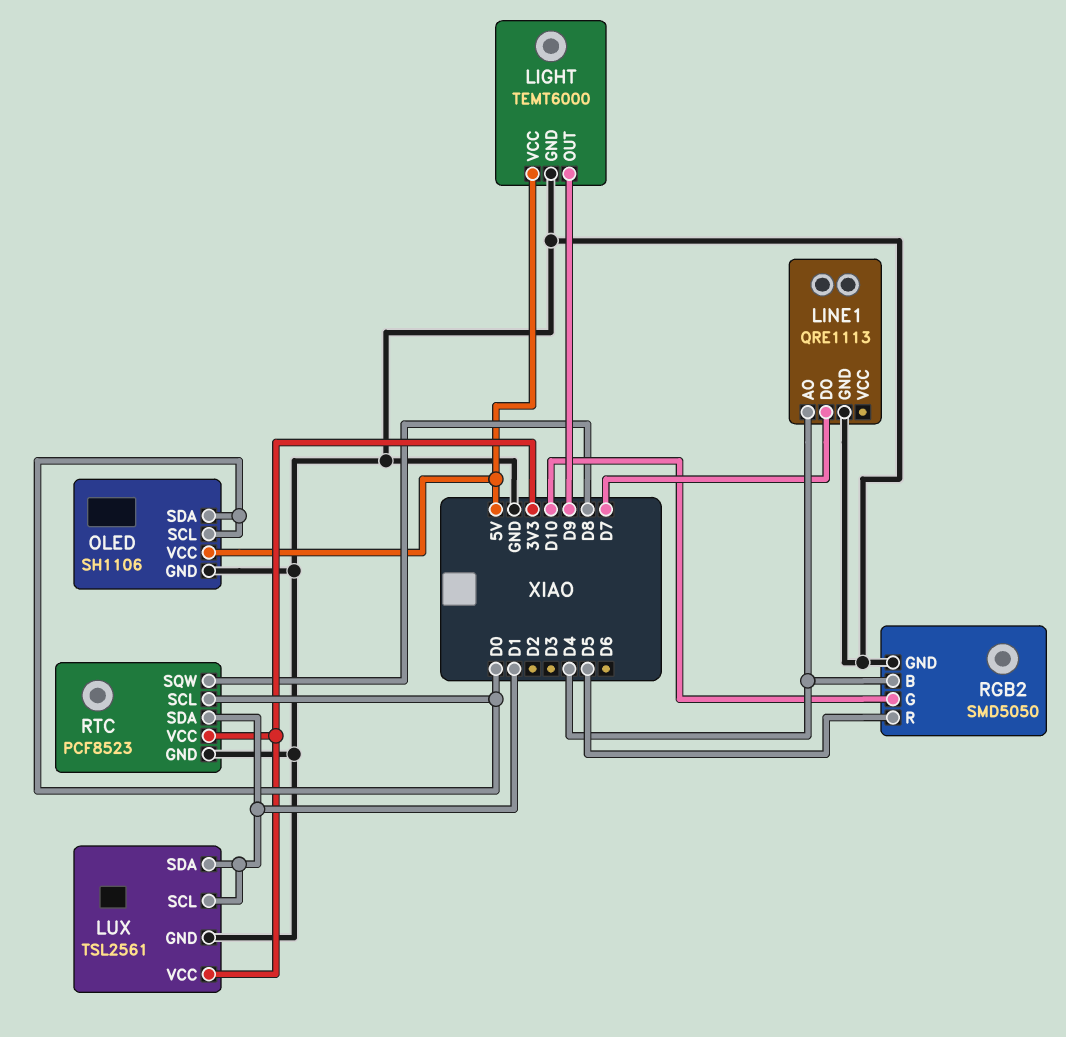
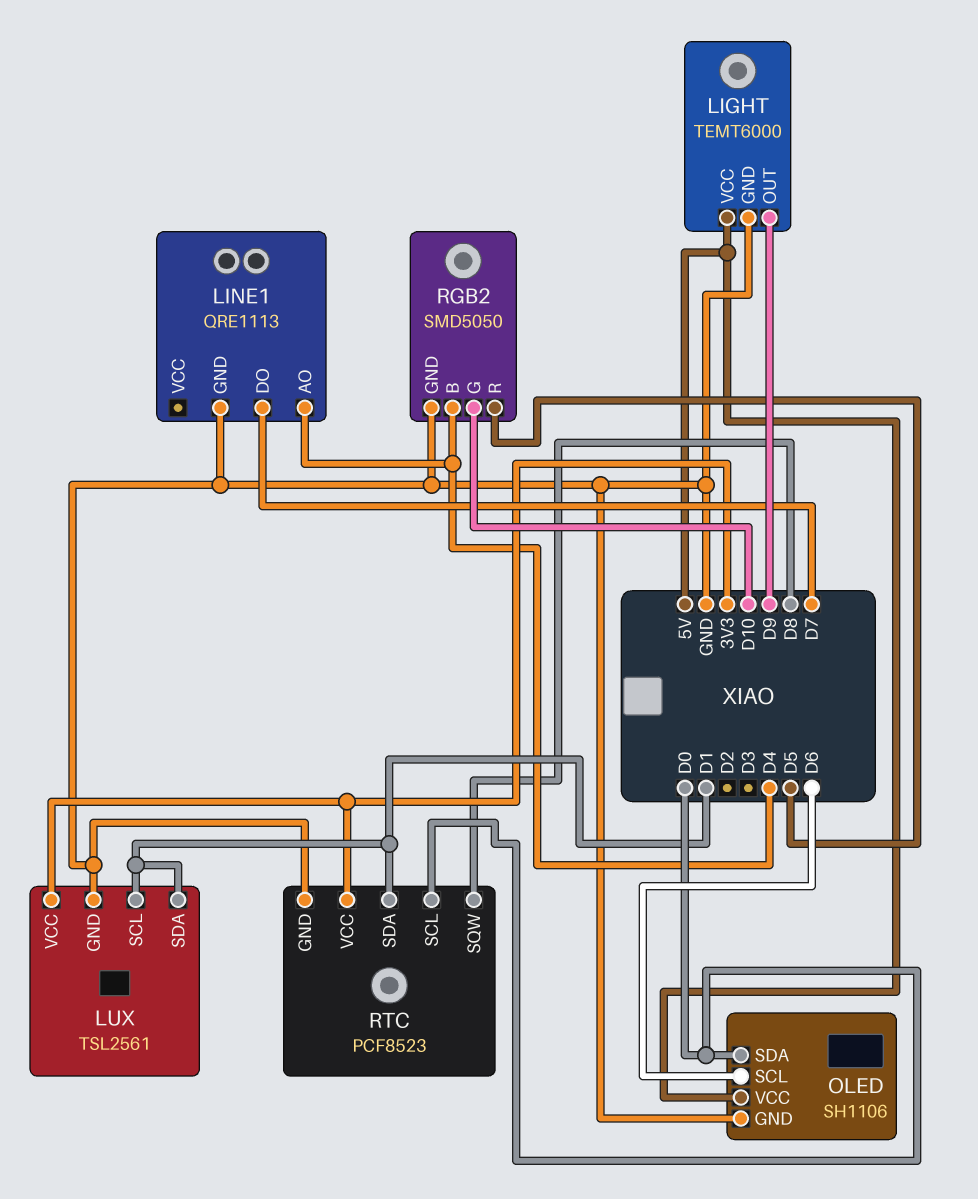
OLED pin SCL: D0 -> D6

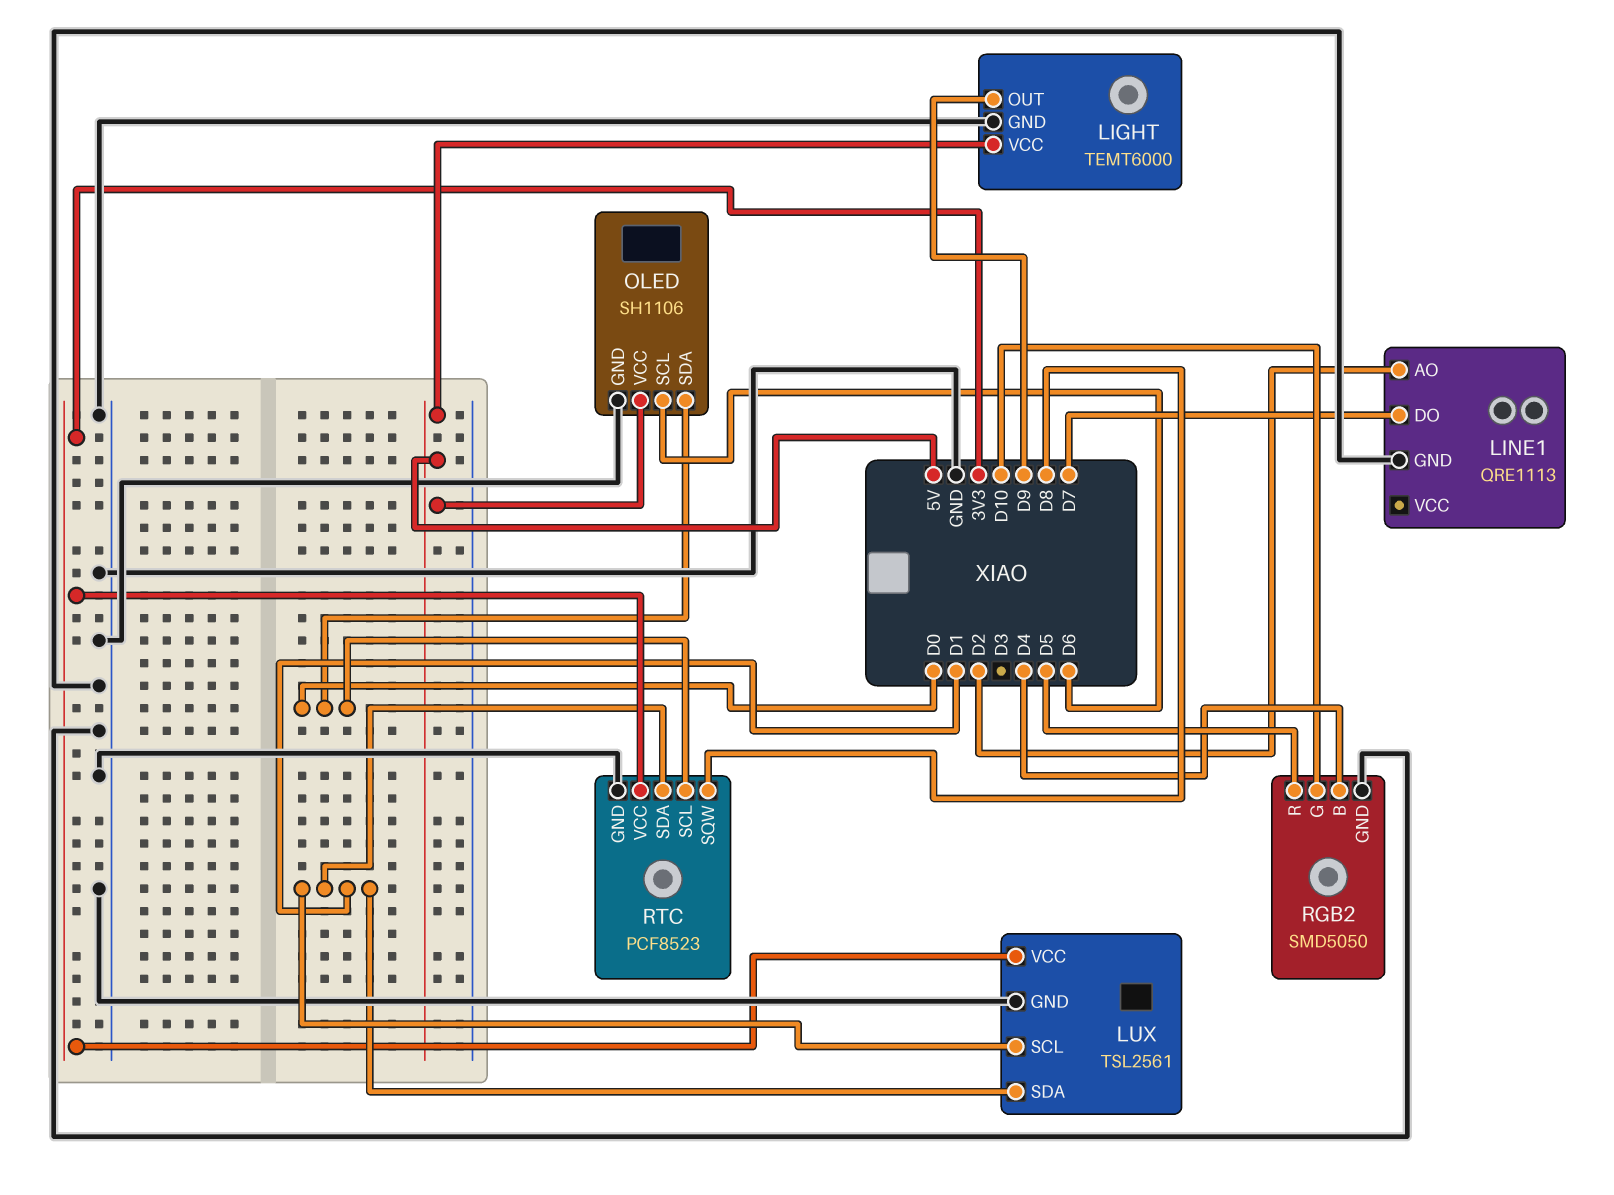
LINE1 pin AO: D4 -> D2

